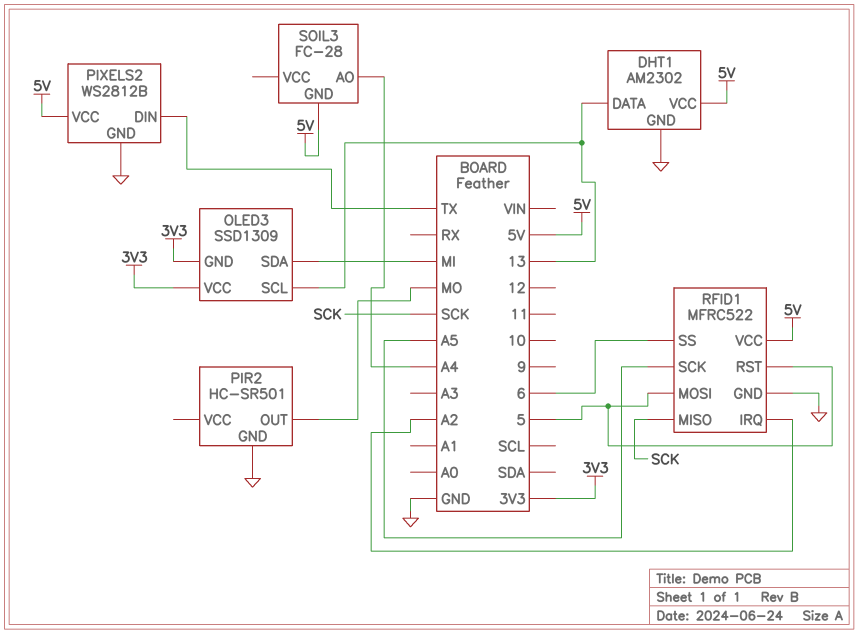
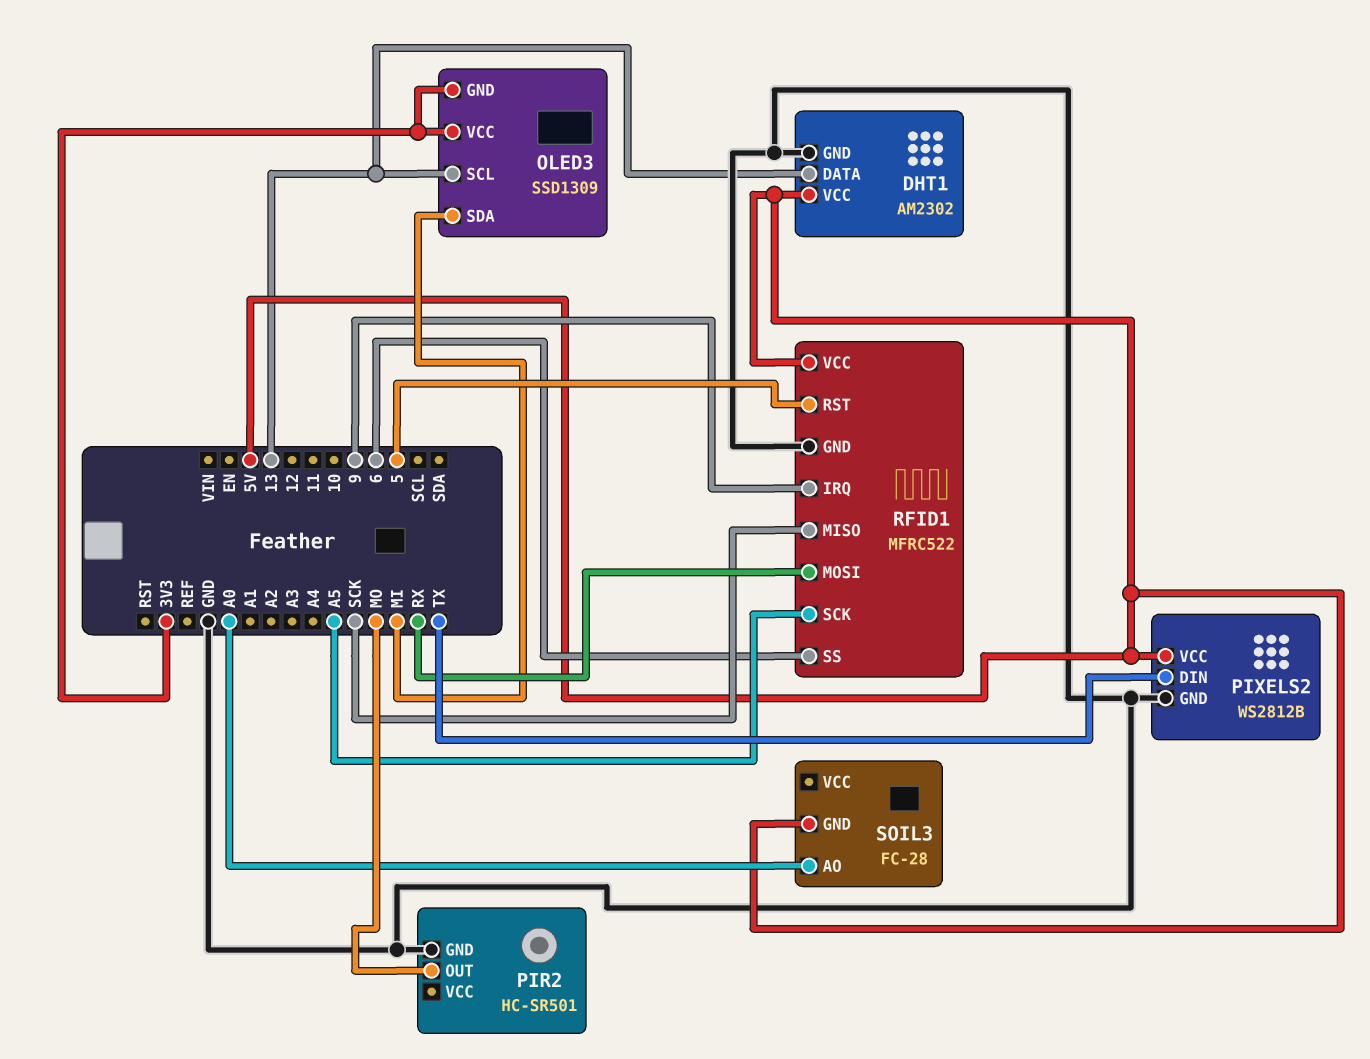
RFID1 pin IRQ: A2 -> 9
RFID1 pin MOSI: 5 -> RX
SOIL3 pin AO: A4 -> A0

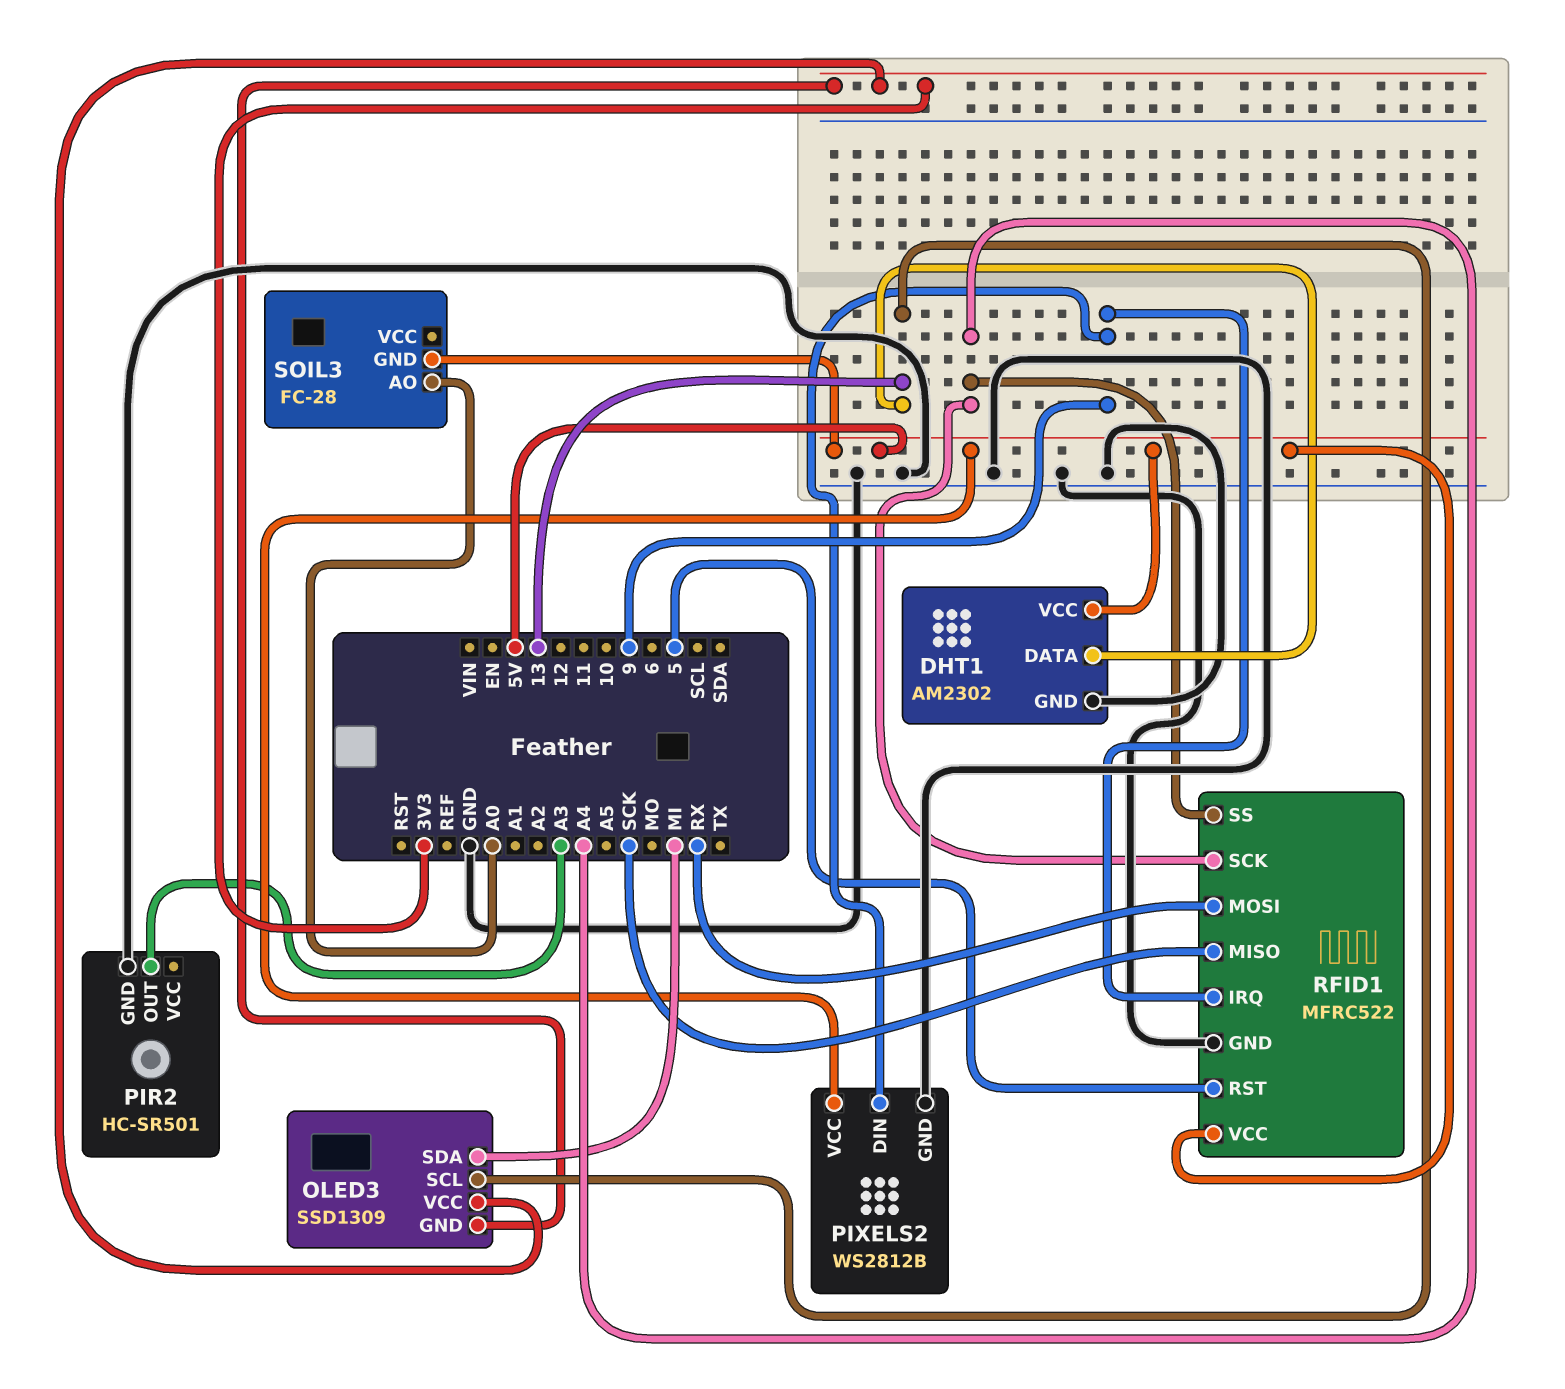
PIR2 pin OUT: MO -> A3
PIXELS2 pin DIN: TX -> 9
RFID1 pin SCK: A5 -> A4
RFID1 pin SS: 6 -> A4

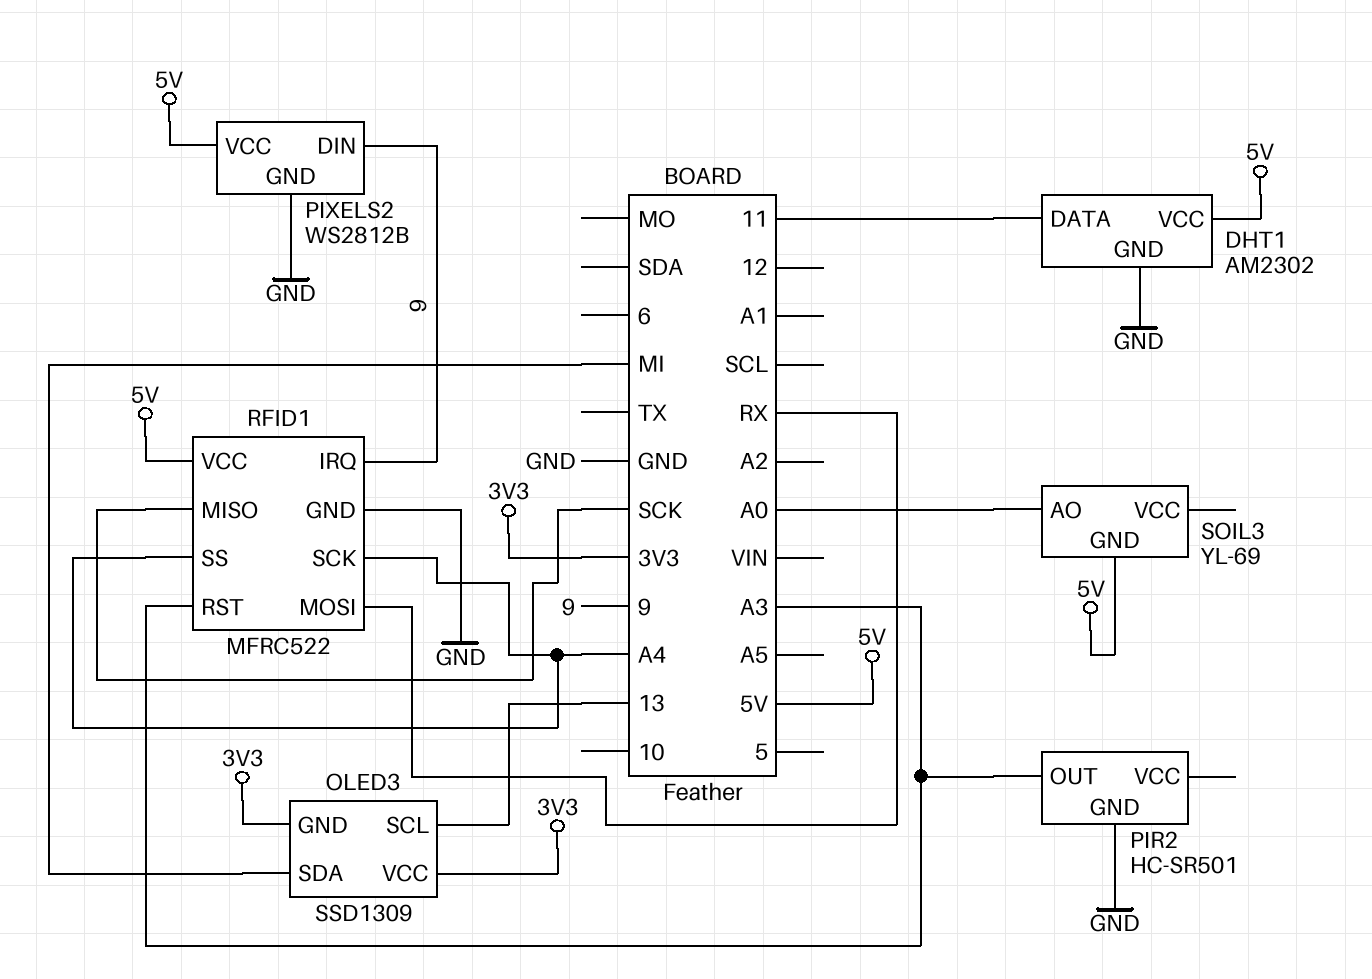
DHT1 pin DATA: 13 -> 11
RFID1 pin RST: 5 -> A3
SOIL3: FC-28 -> YL-69

